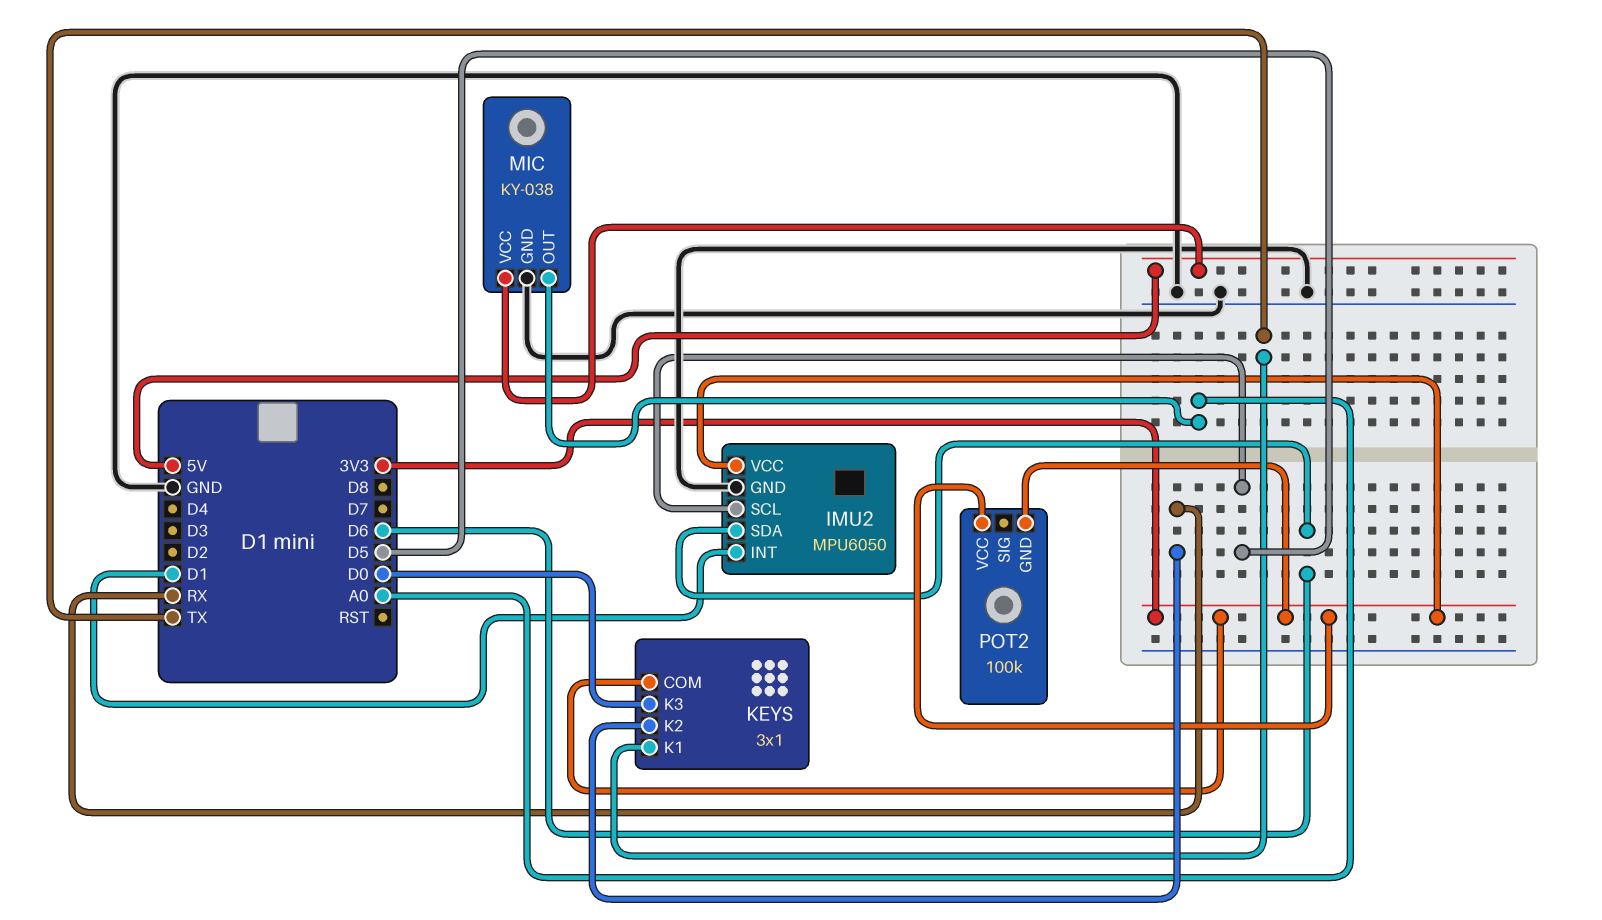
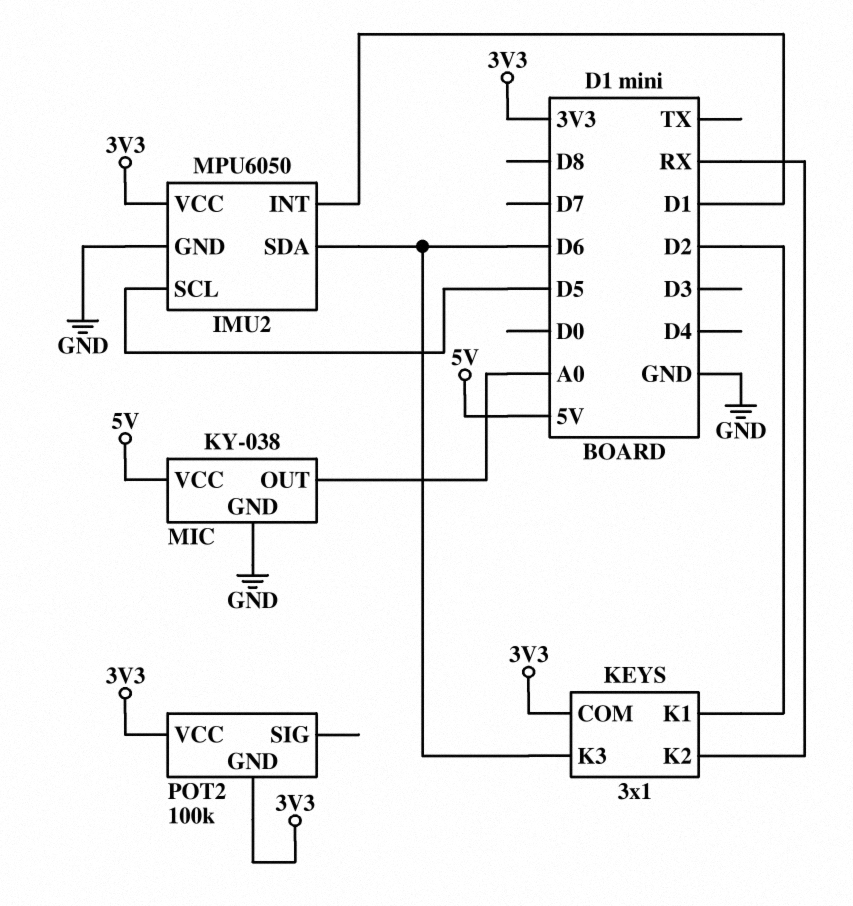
KEYS pin K1: TX -> D2
KEYS pin K3: D0 -> D6

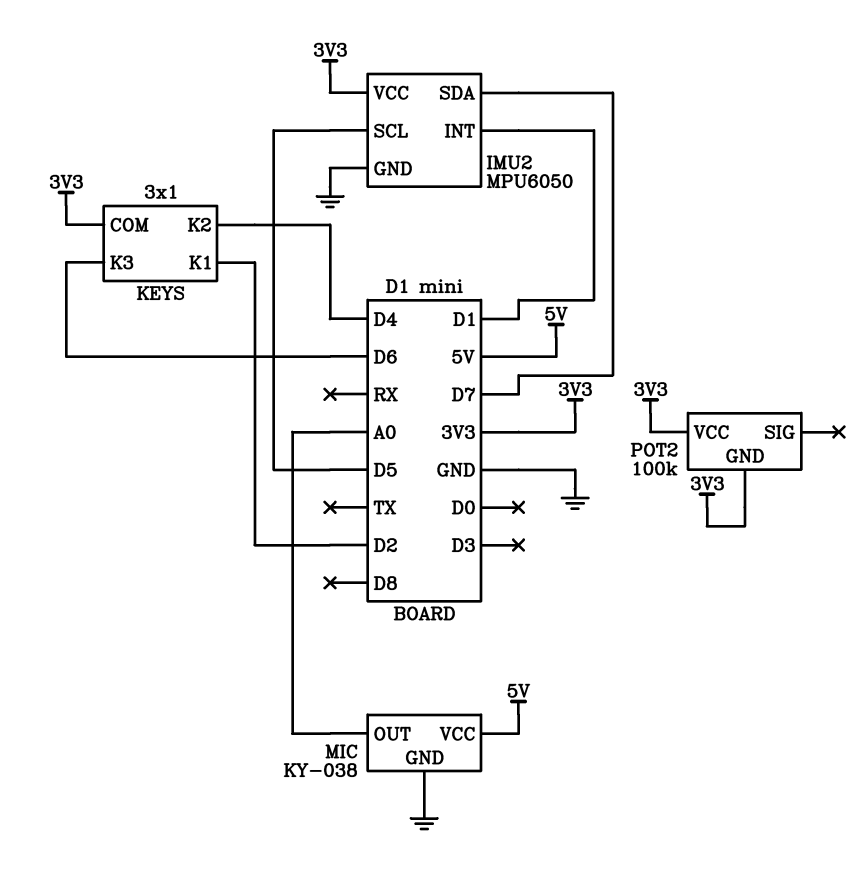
IMU2 pin SDA: D6 -> D7
KEYS pin K2: RX -> D4

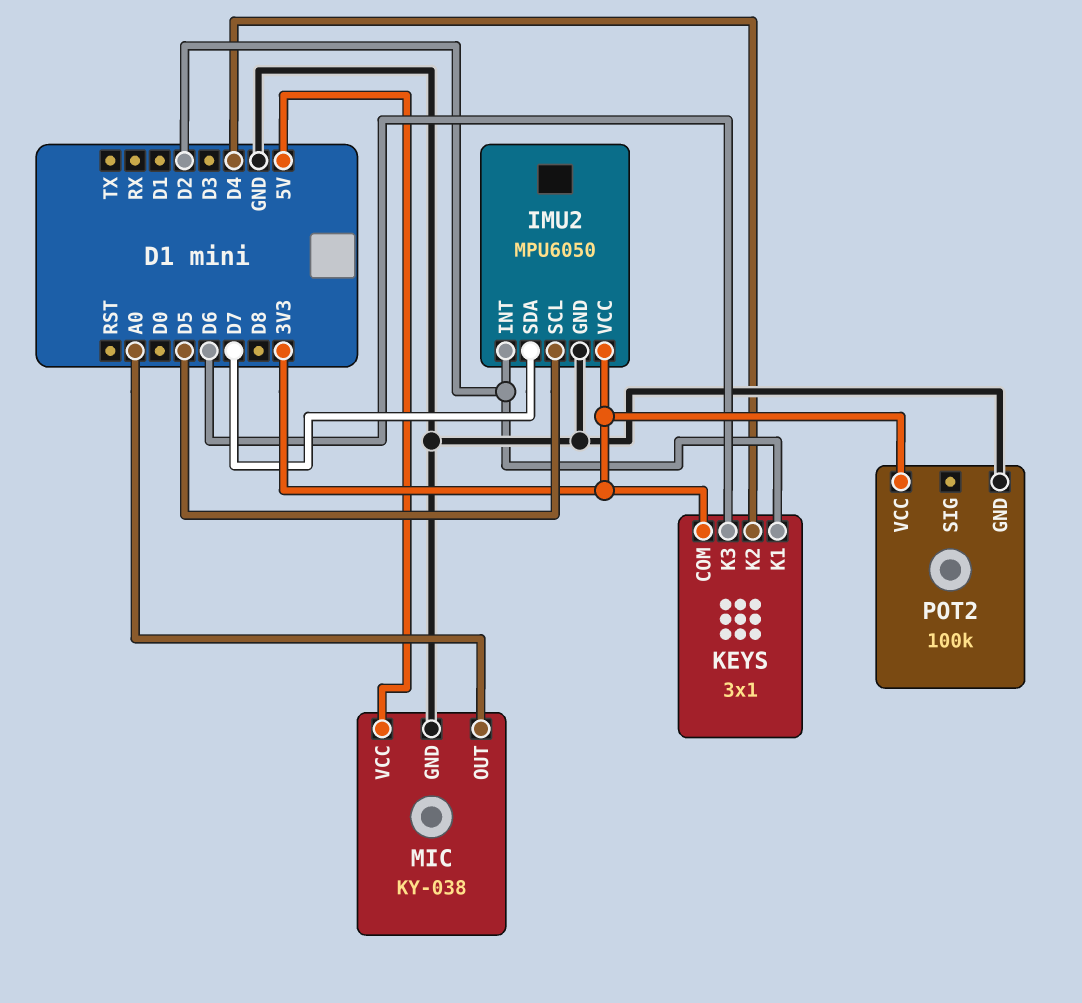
IMU2 pin INT: D1 -> D2
POT2 pin GND: 3V3 -> GND

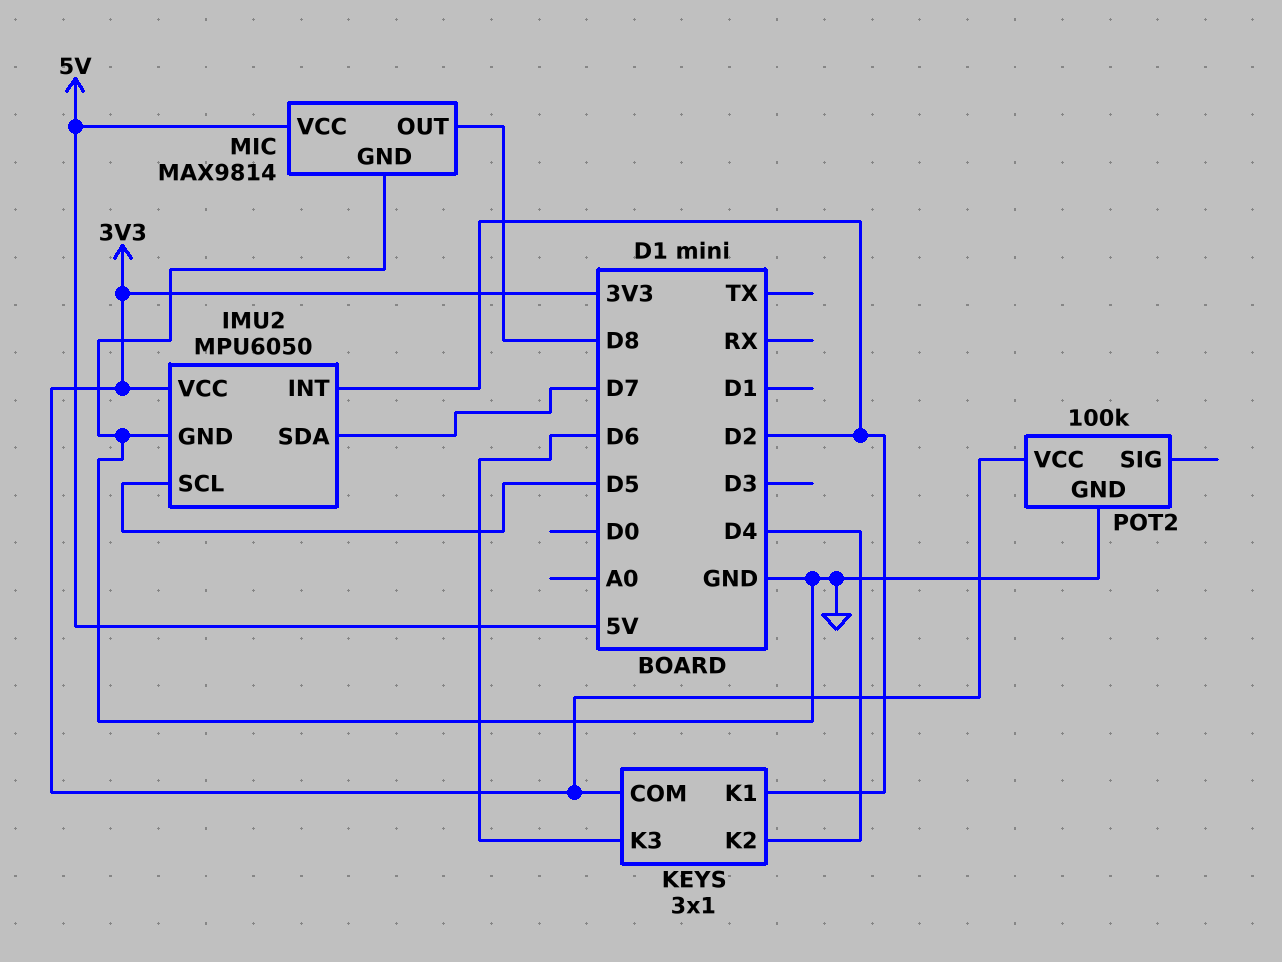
MIC: KY-038 -> MAX9814
MIC pin OUT: A0 -> D8

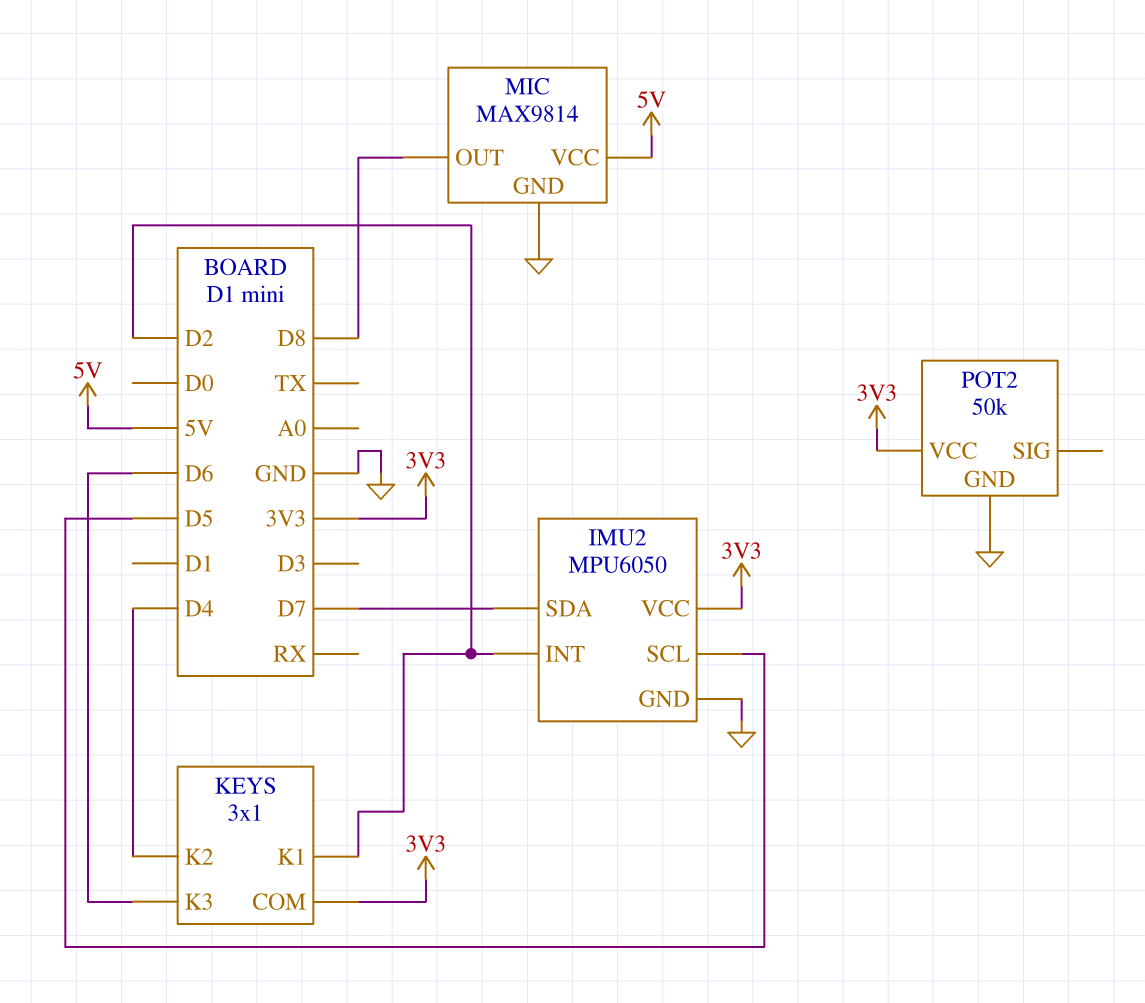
POT2: 100k -> 50k

